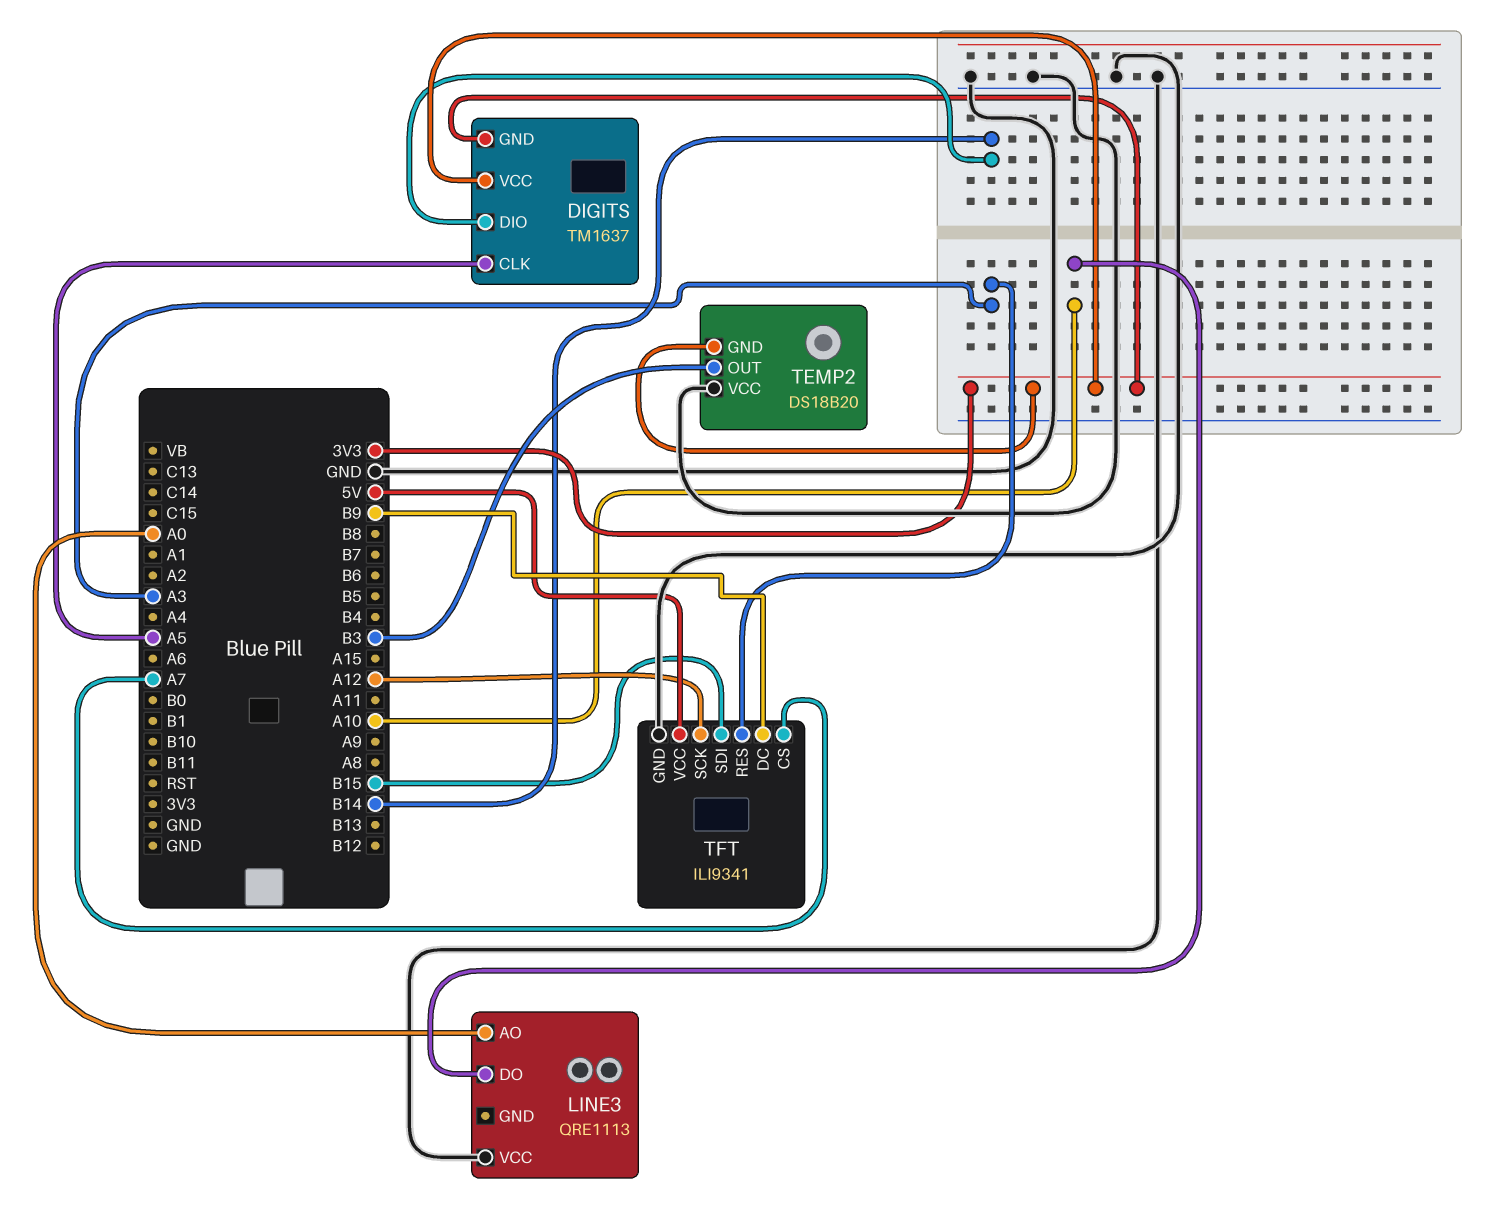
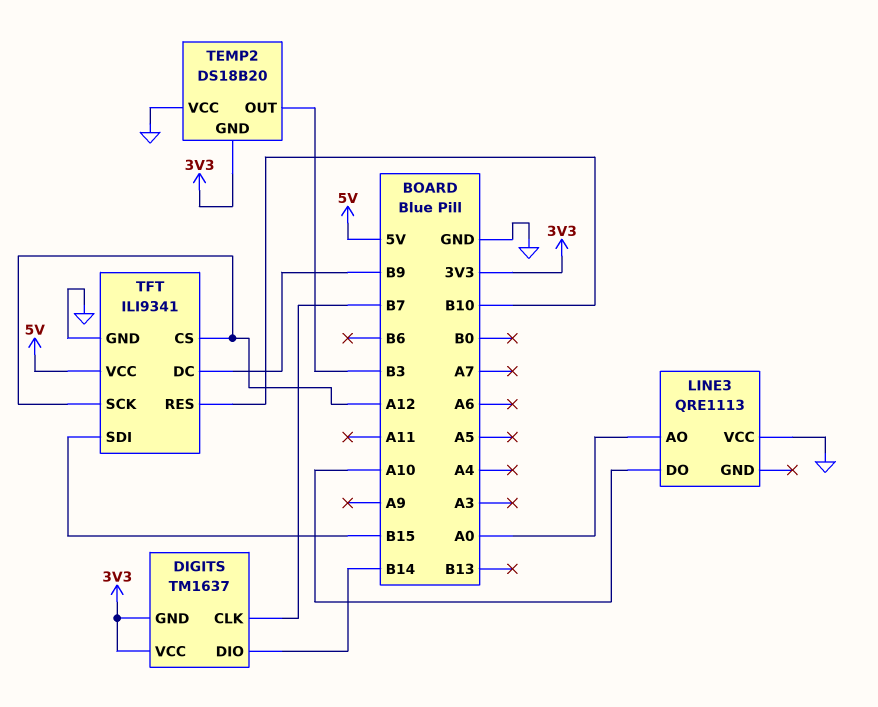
DIGITS pin CLK: A5 -> B7
TFT pin CS: A7 -> A12
TFT pin RES: A3 -> B10

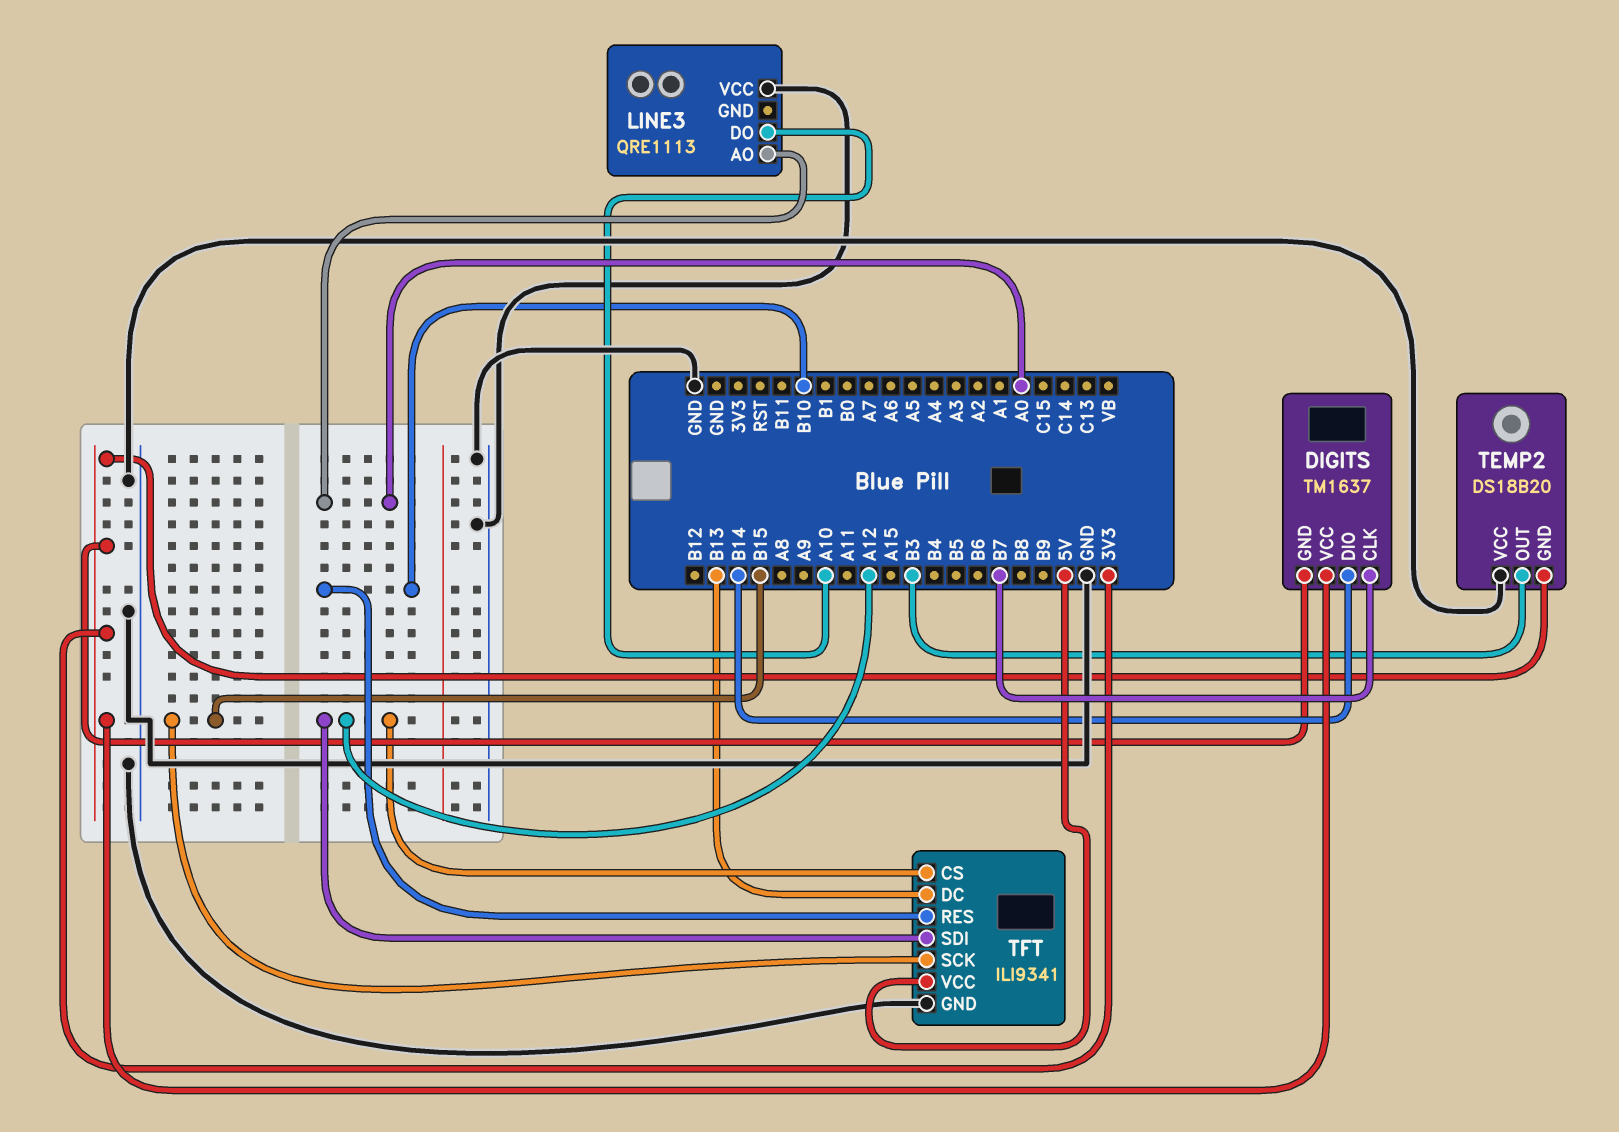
TFT pin DC: B9 -> B13
TFT pin SCK: A12 -> B15
TFT pin SDI: B15 -> A12

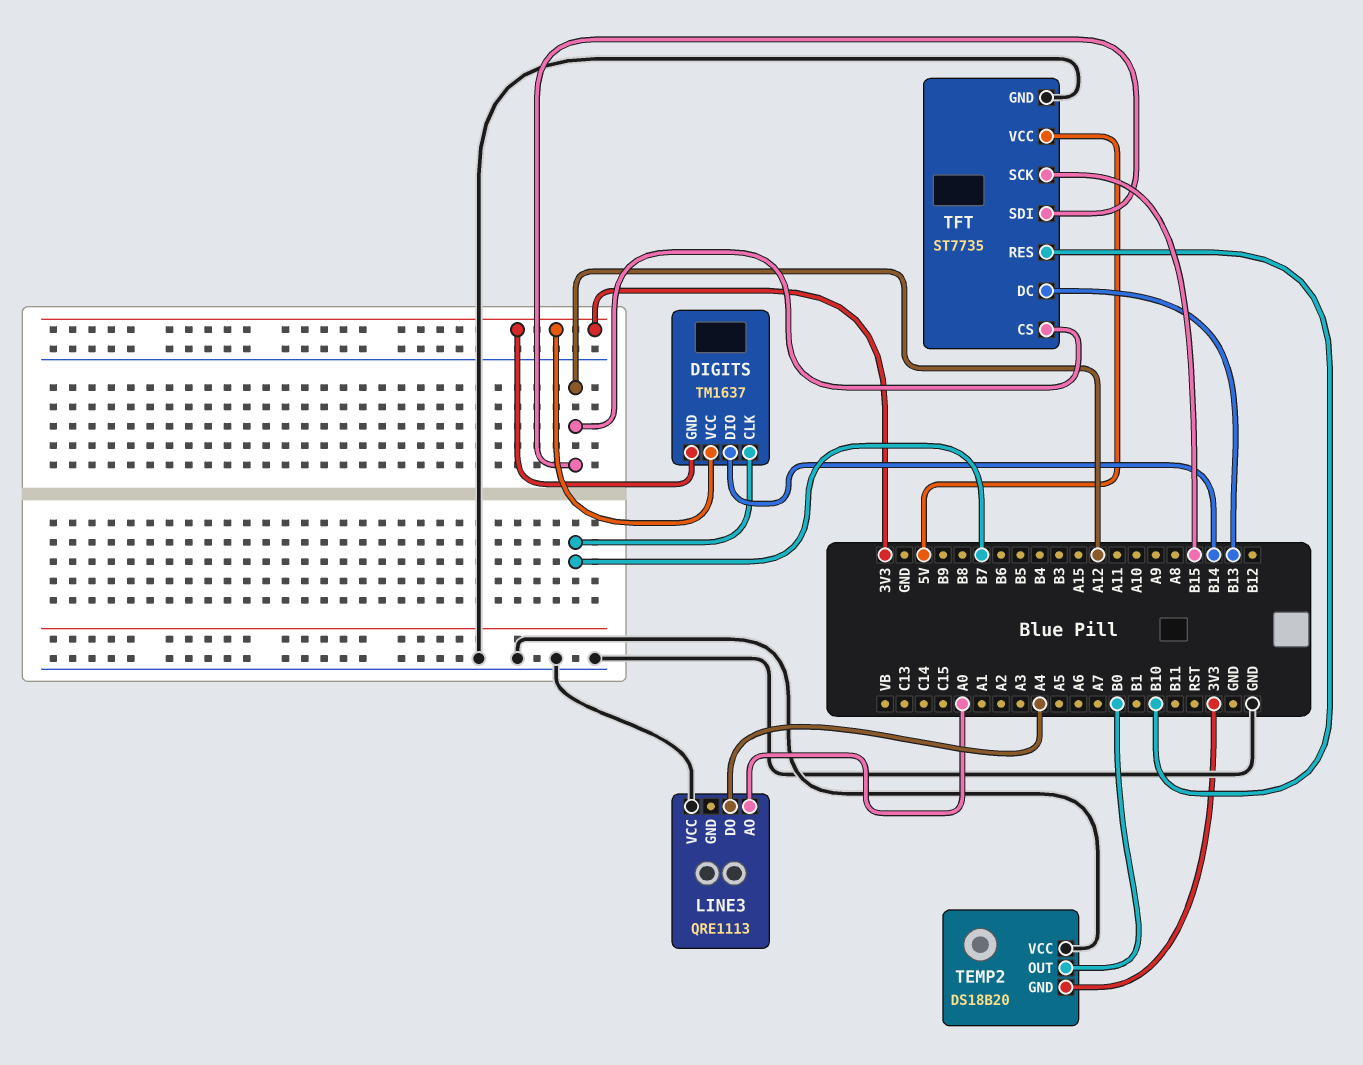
LINE3 pin DO: A10 -> A4
TEMP2 pin OUT: B3 -> B0
TFT: ILI9341 -> ST7735

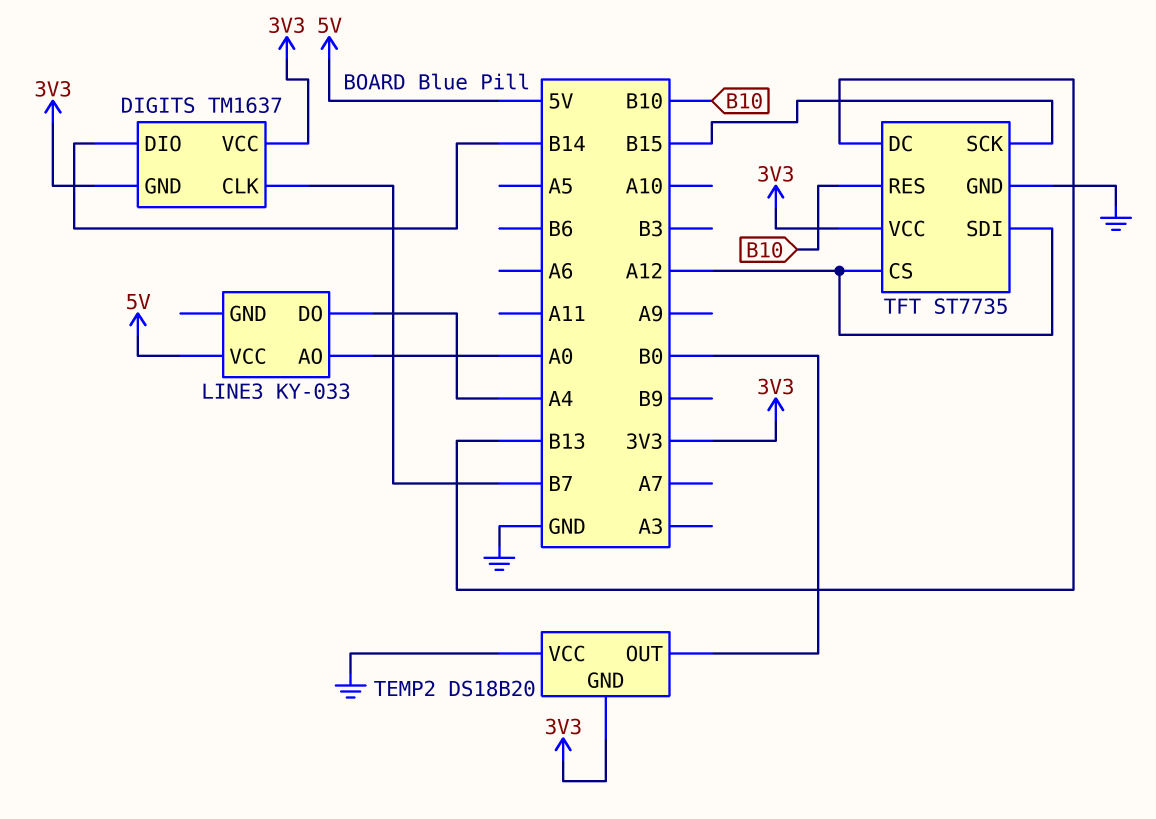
LINE3: QRE1113 -> KY-033
LINE3 pin VCC: GND -> 5V
TFT pin VCC: 5V -> 3V3

